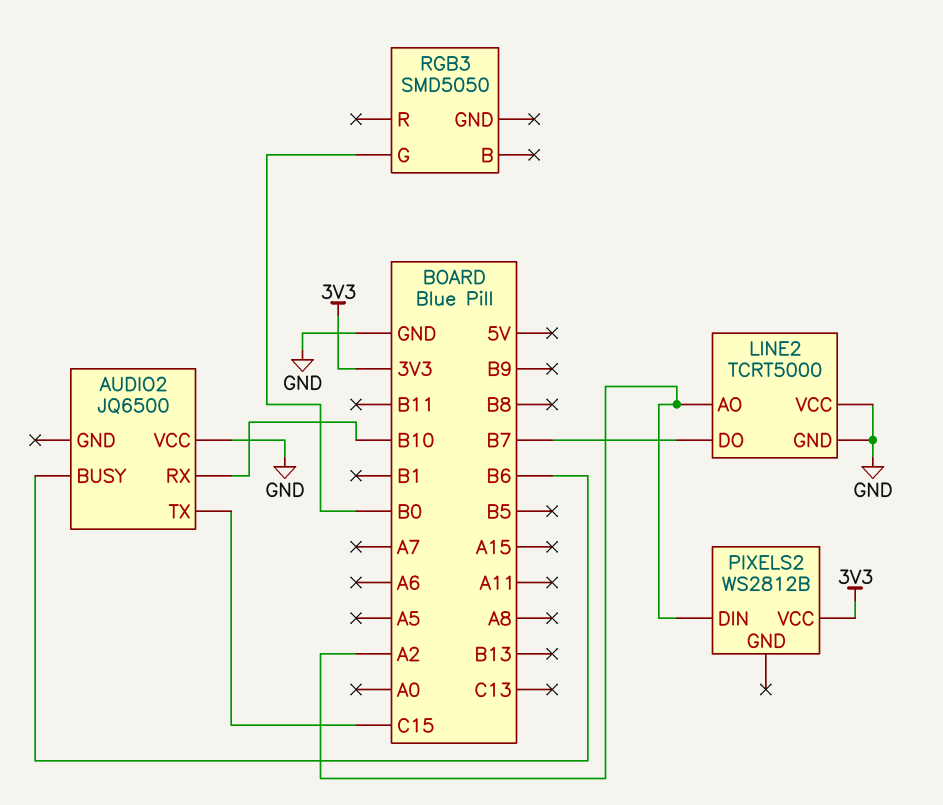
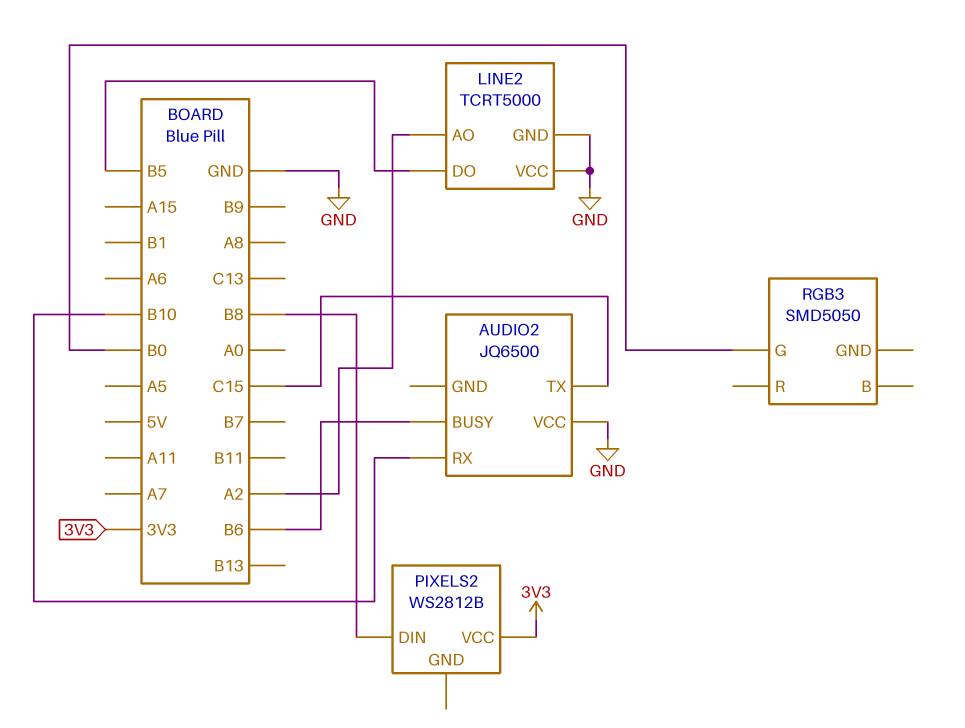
LINE2 pin DO: B7 -> B5
PIXELS2 pin DIN: A2 -> B8

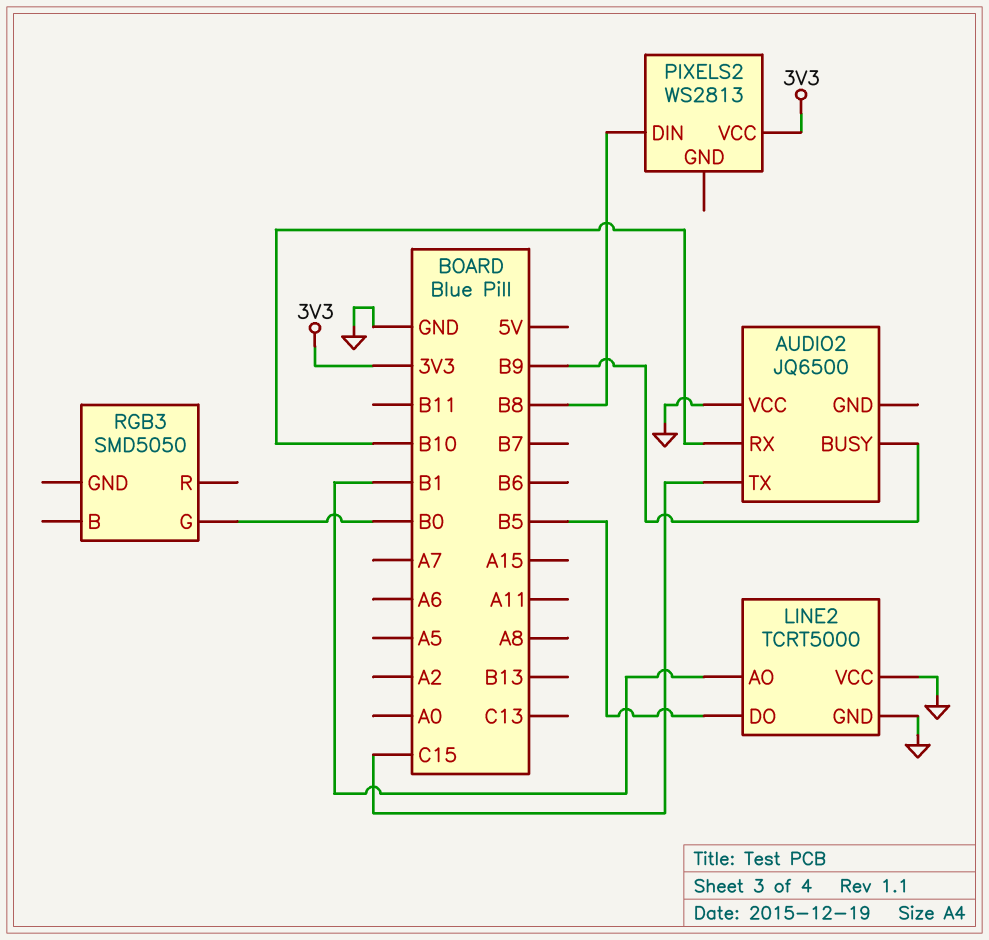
AUDIO2 pin BUSY: B6 -> B9
LINE2 pin AO: A2 -> B1
PIXELS2: WS2812B -> WS2813

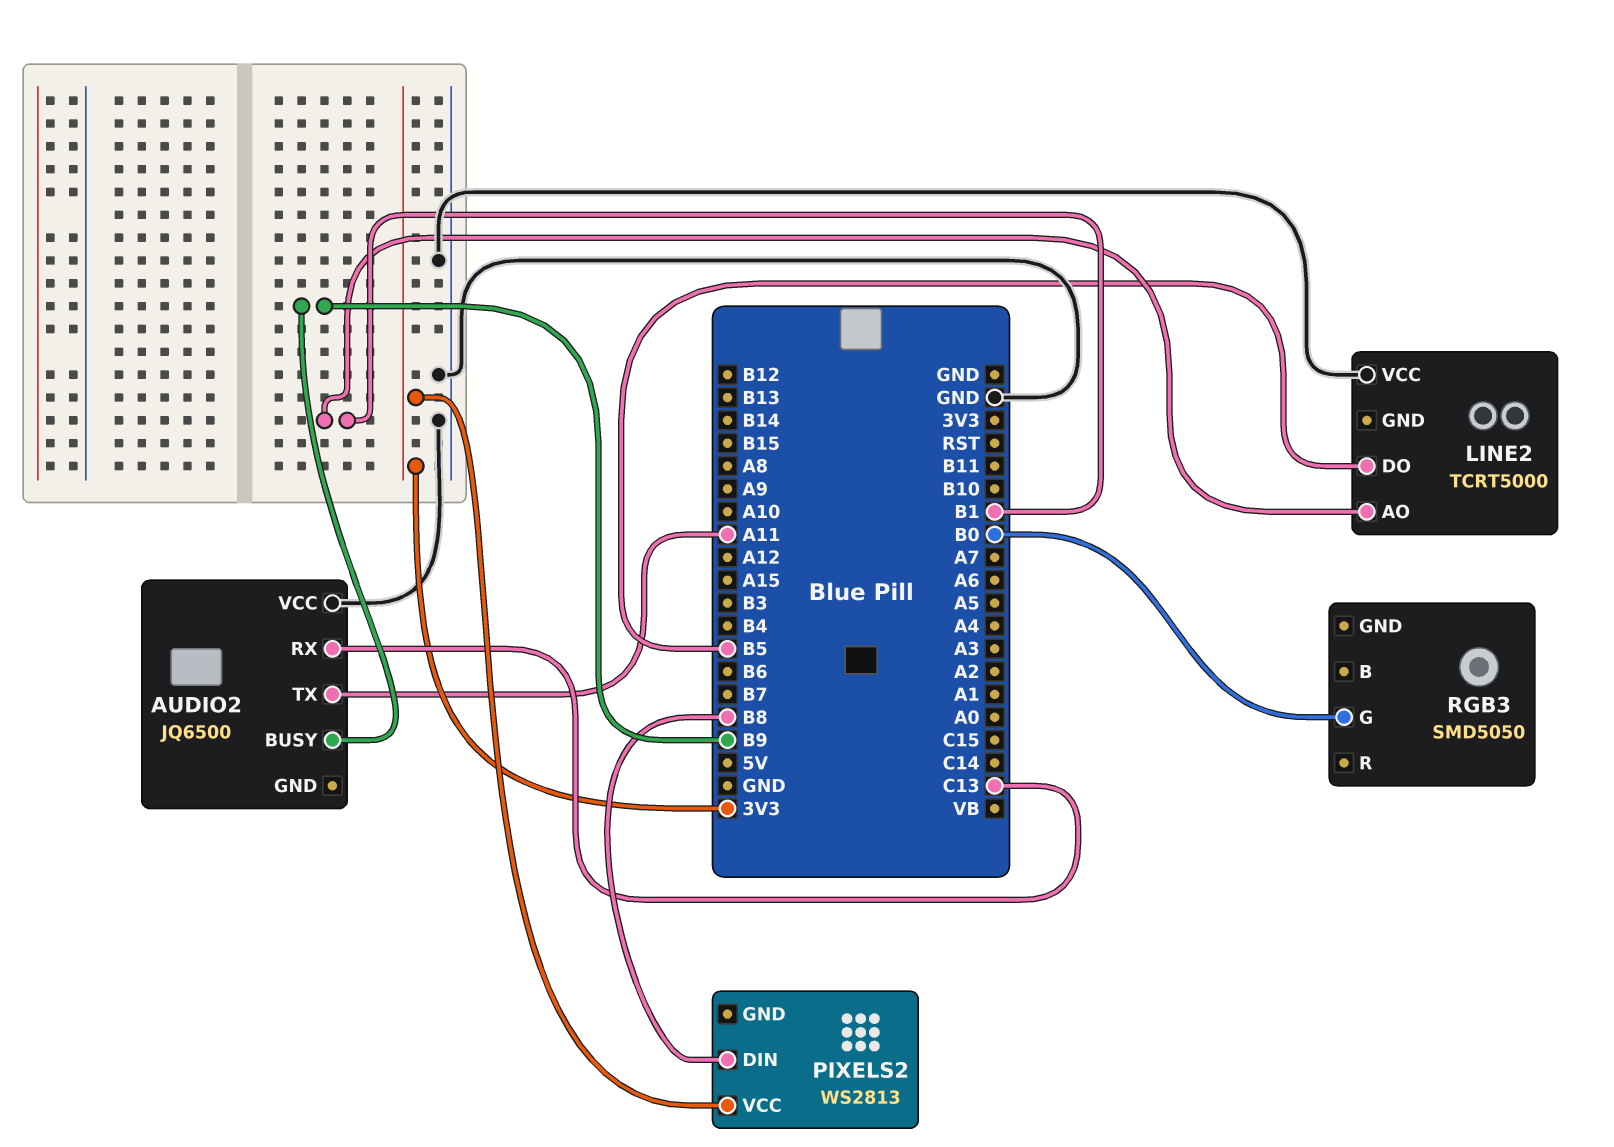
AUDIO2 pin RX: B10 -> C13
AUDIO2 pin TX: C15 -> A11
LINE2 pin GND: GND -> none

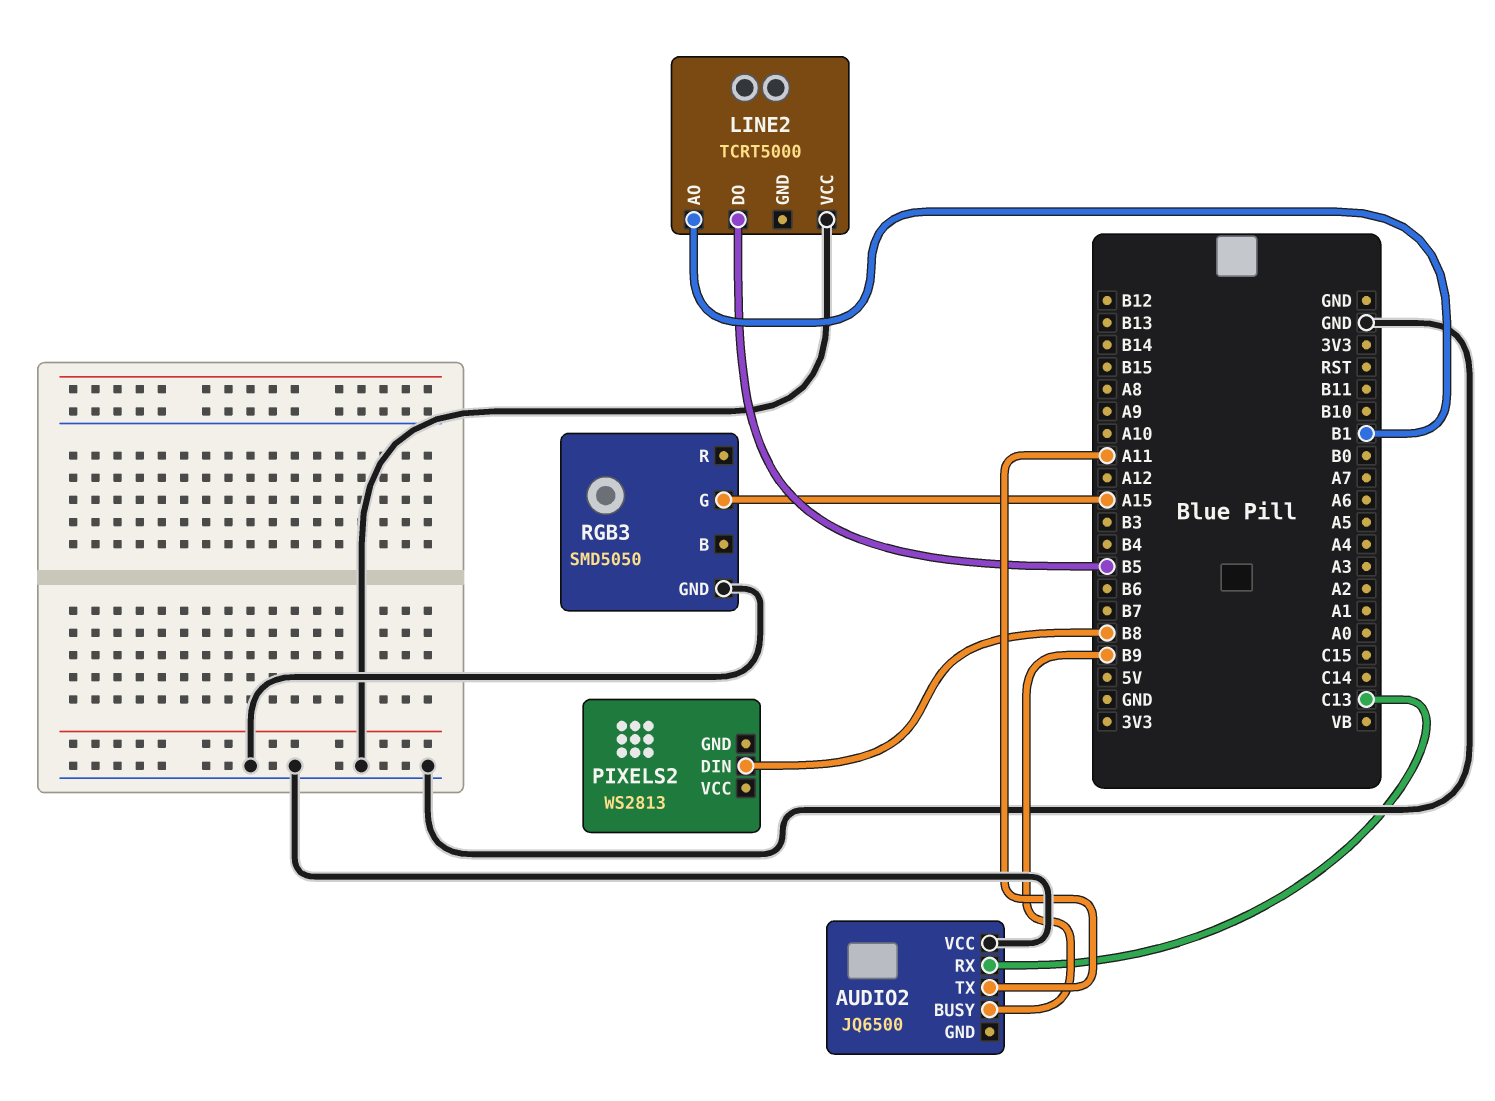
PIXELS2 pin VCC: 3V3 -> none
RGB3 pin G: B0 -> A15
RGB3 pin GND: none -> GND

